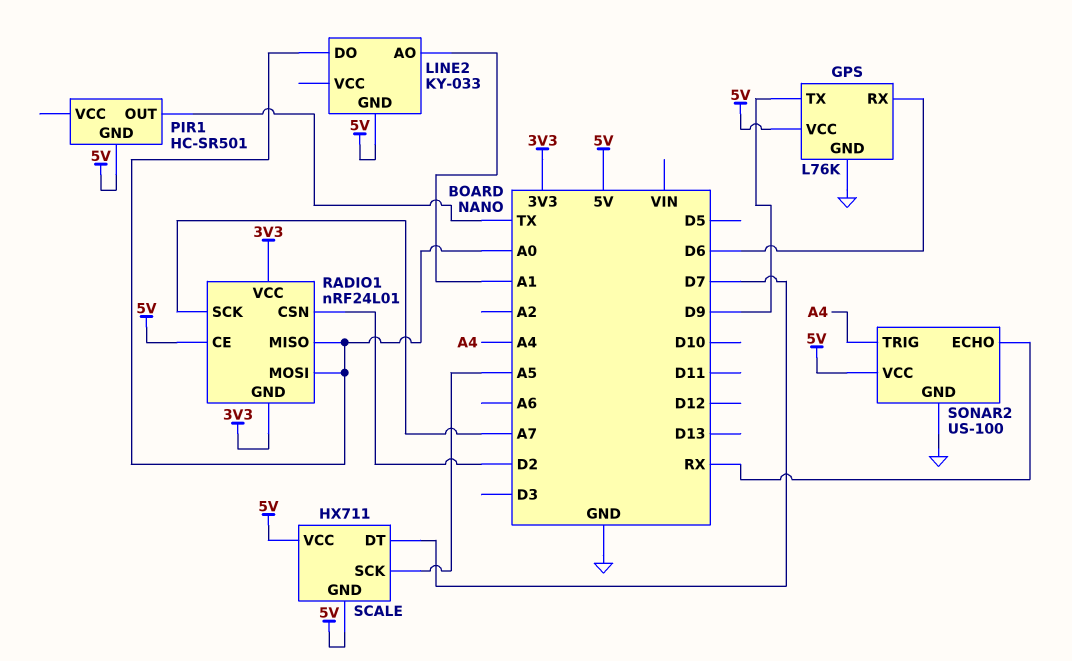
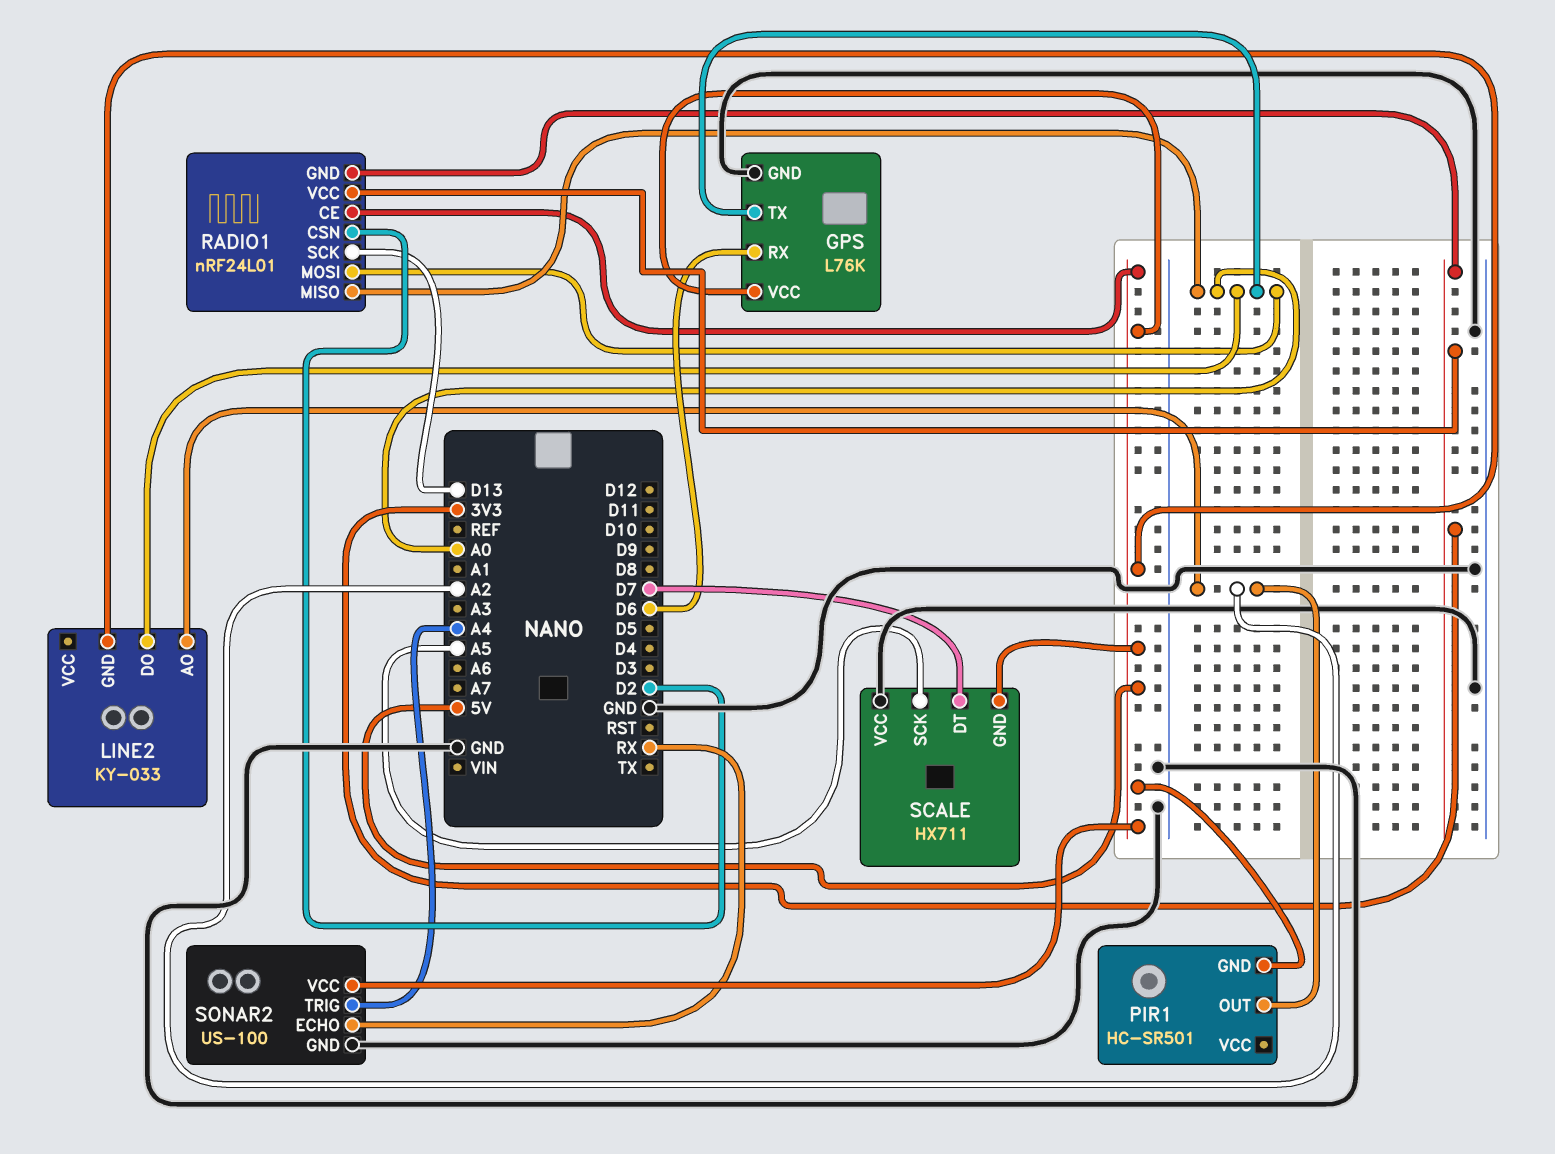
GPS pin TX: D9 -> A0
LINE2 pin AO: A1 -> A2
PIR1 pin OUT: TX -> A2
RADIO1 pin SCK: A7 -> D13
SCALE pin VCC: 5V -> GND

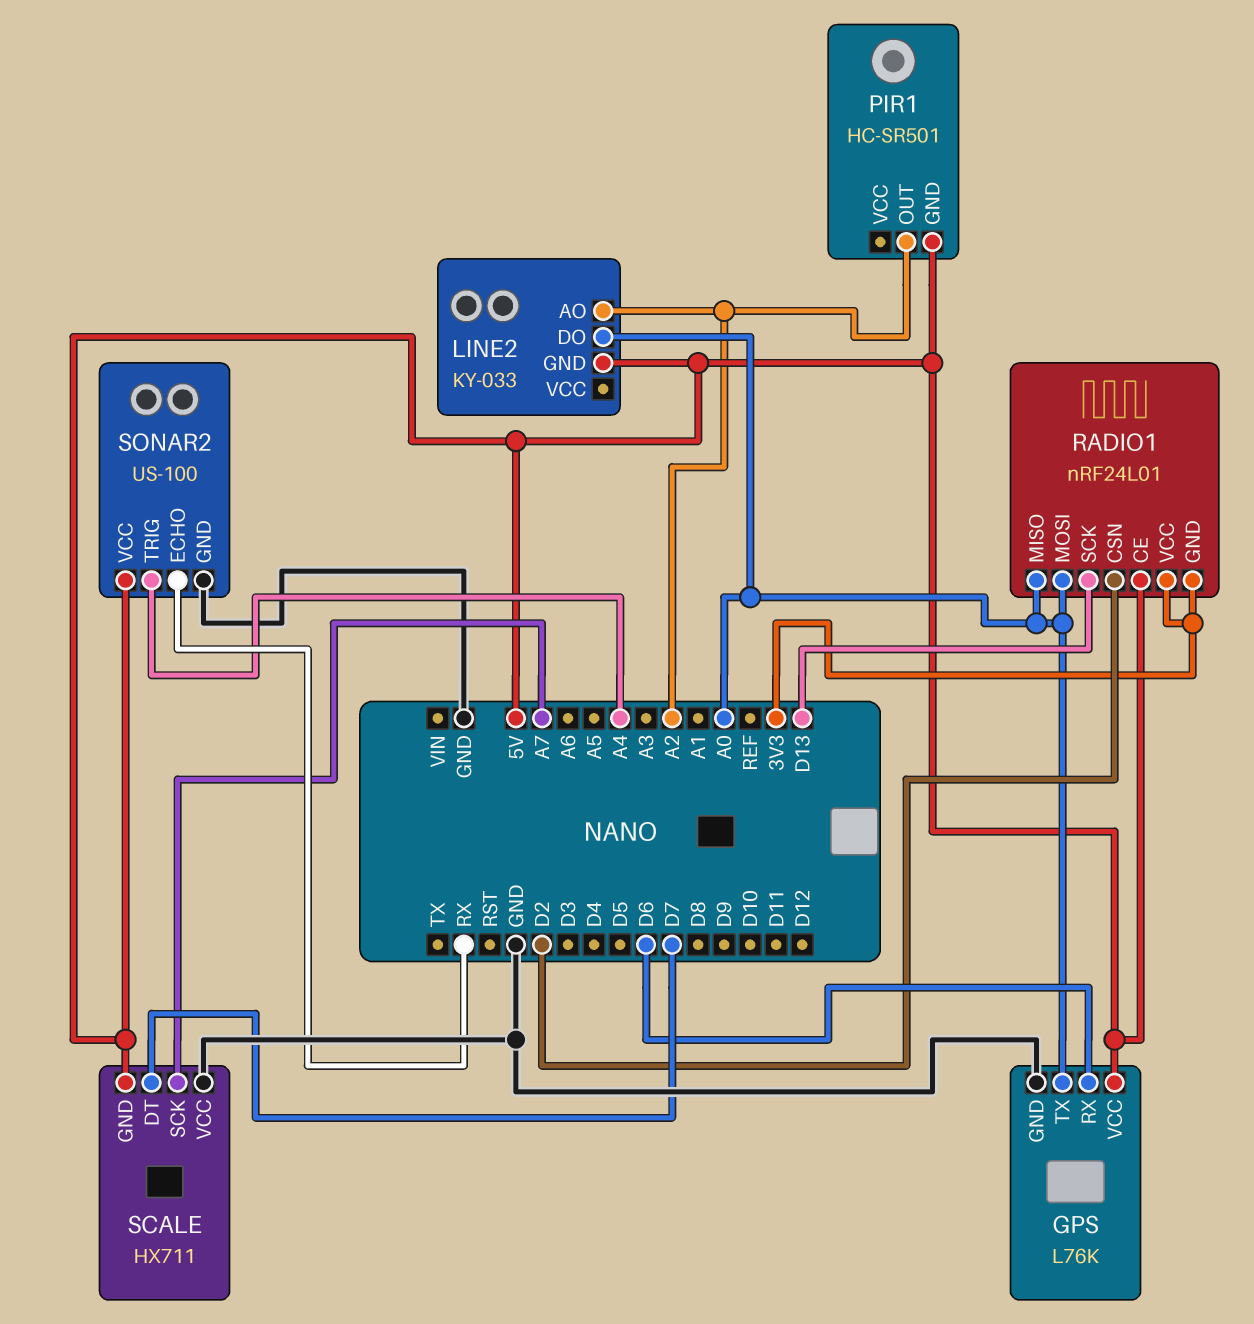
SCALE pin SCK: A5 -> A7

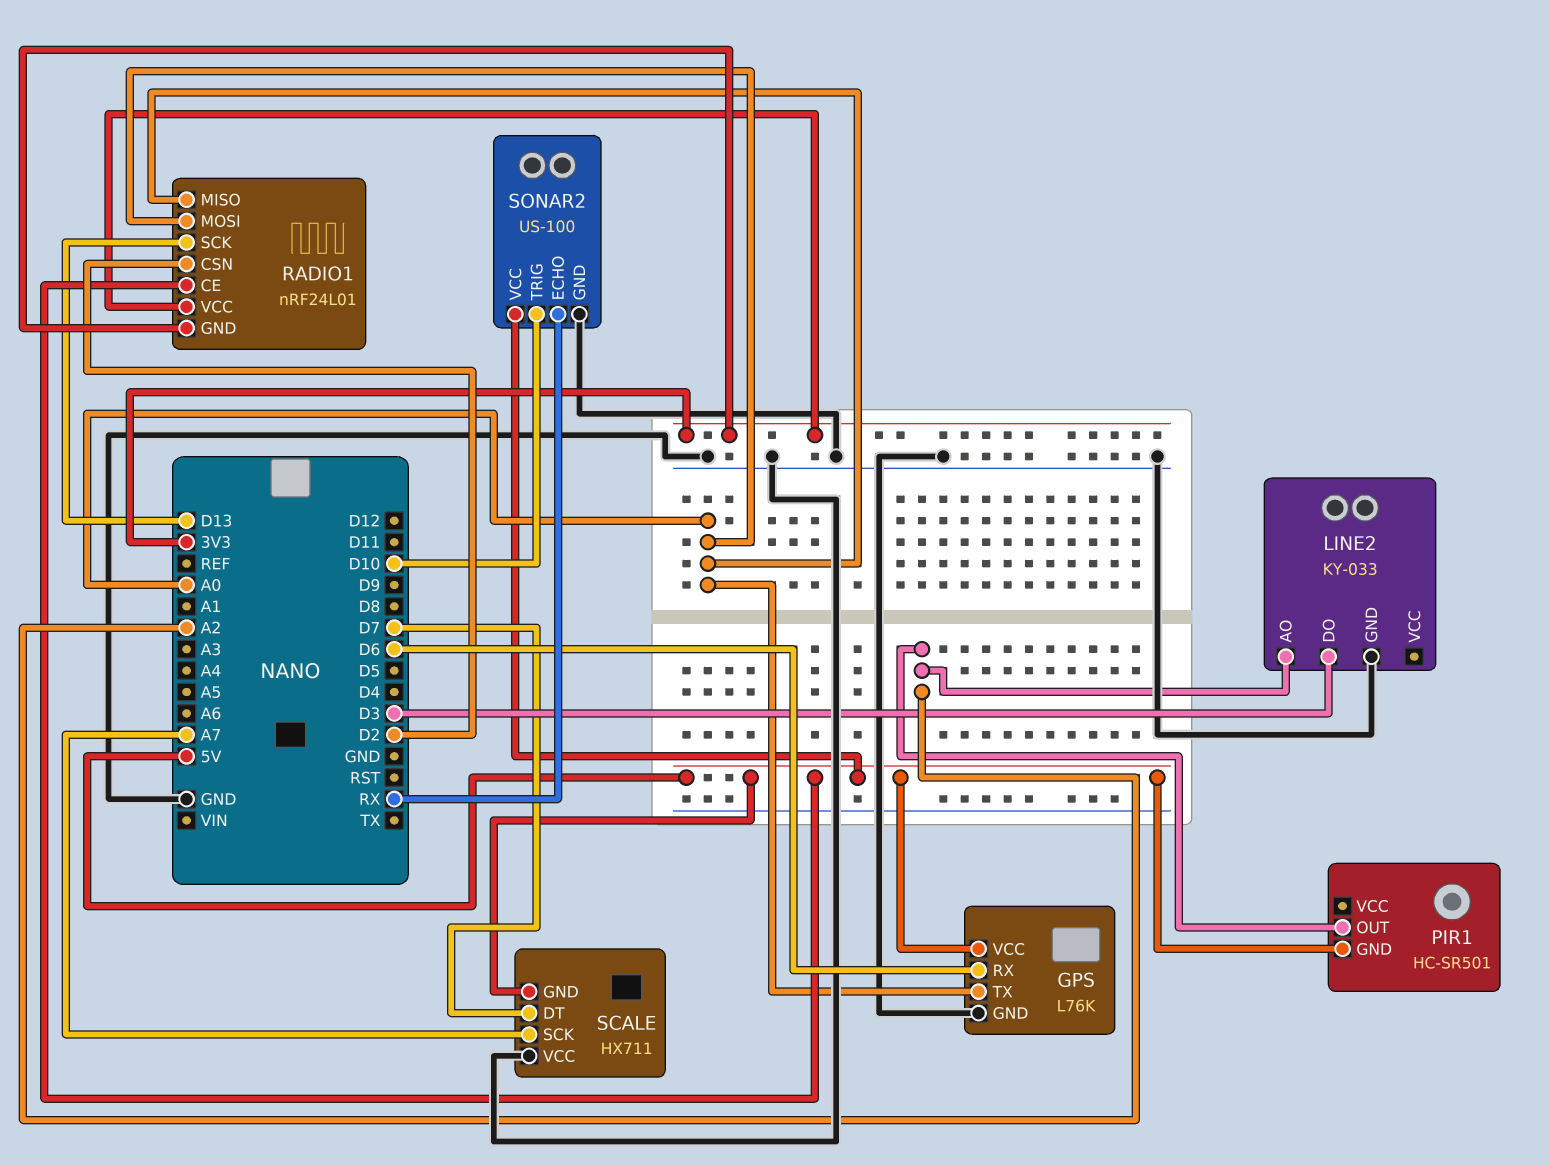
LINE2 pin DO: A0 -> D3
LINE2 pin GND: 5V -> GND
SONAR2 pin TRIG: A4 -> D10

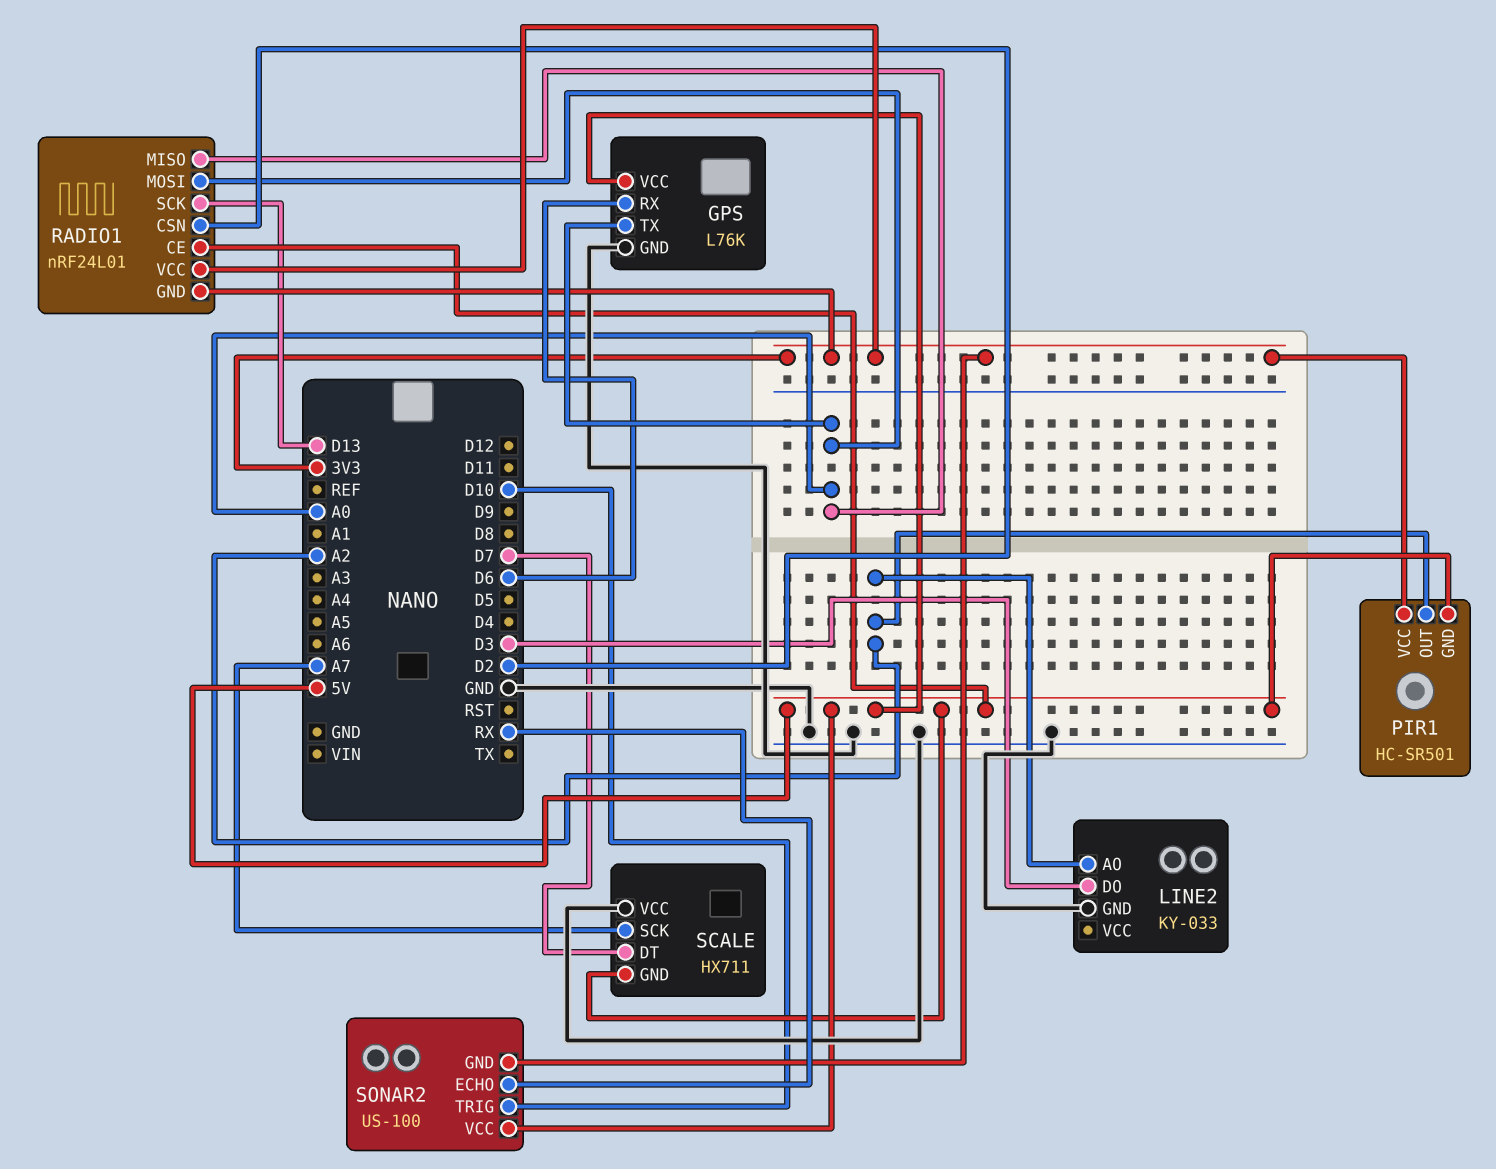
PIR1 pin VCC: none -> 3V3
SONAR2 pin GND: GND -> 3V3

